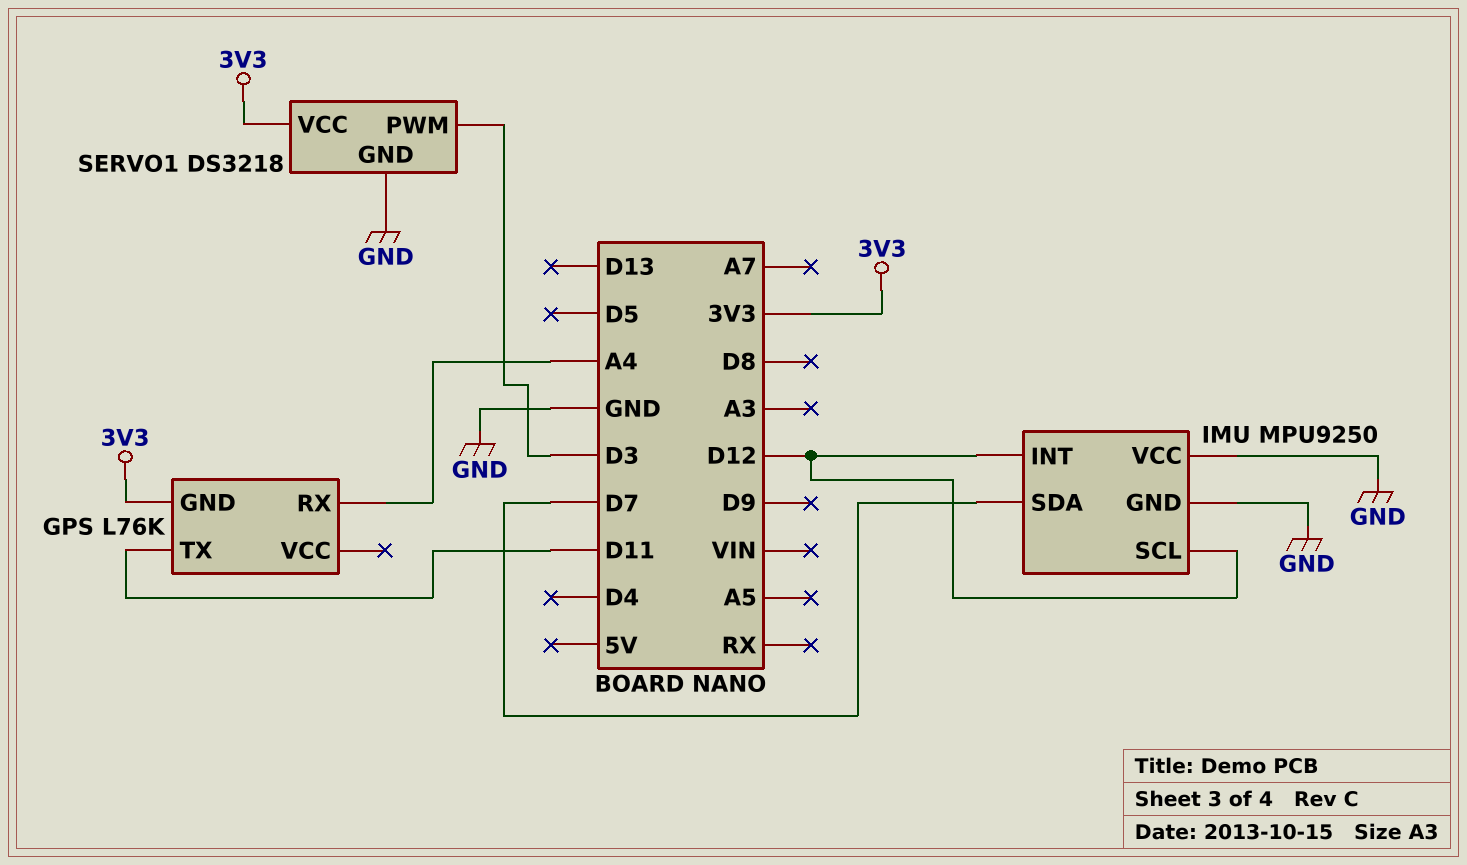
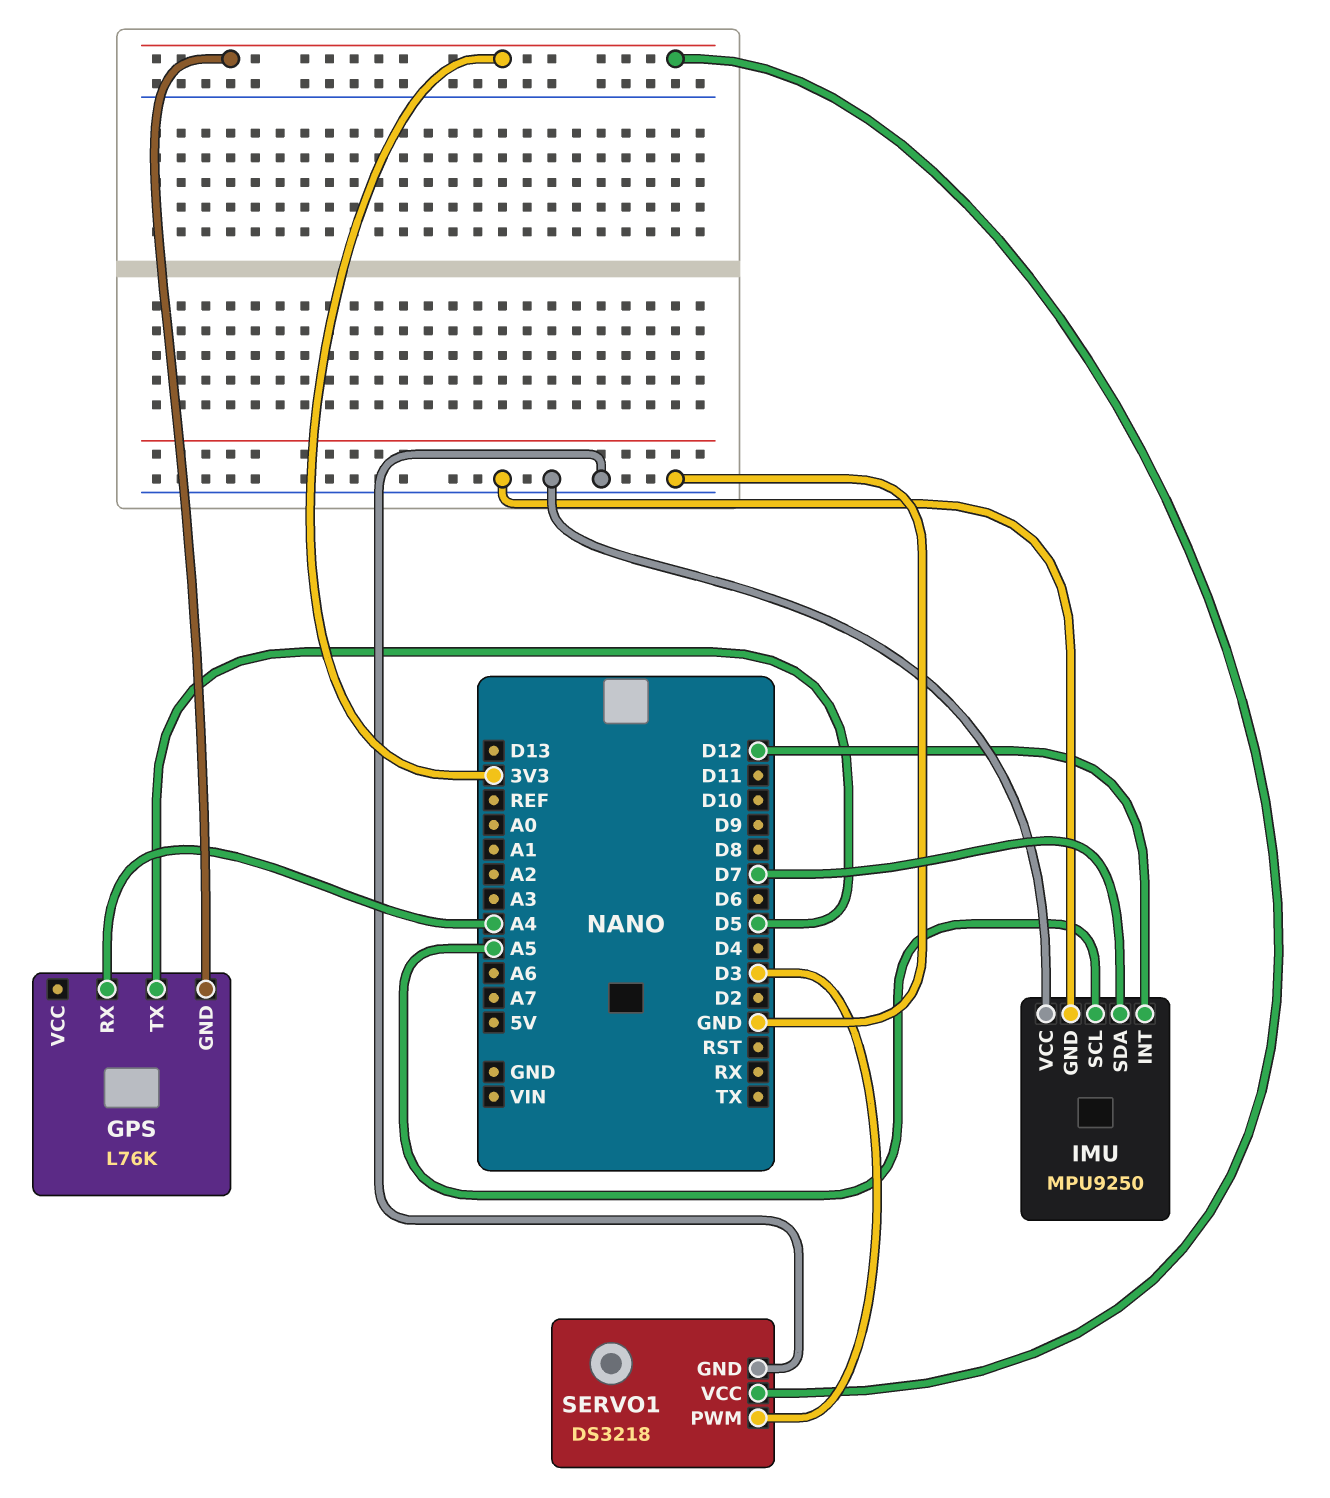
GPS pin TX: D11 -> D5
IMU pin SCL: D12 -> A5

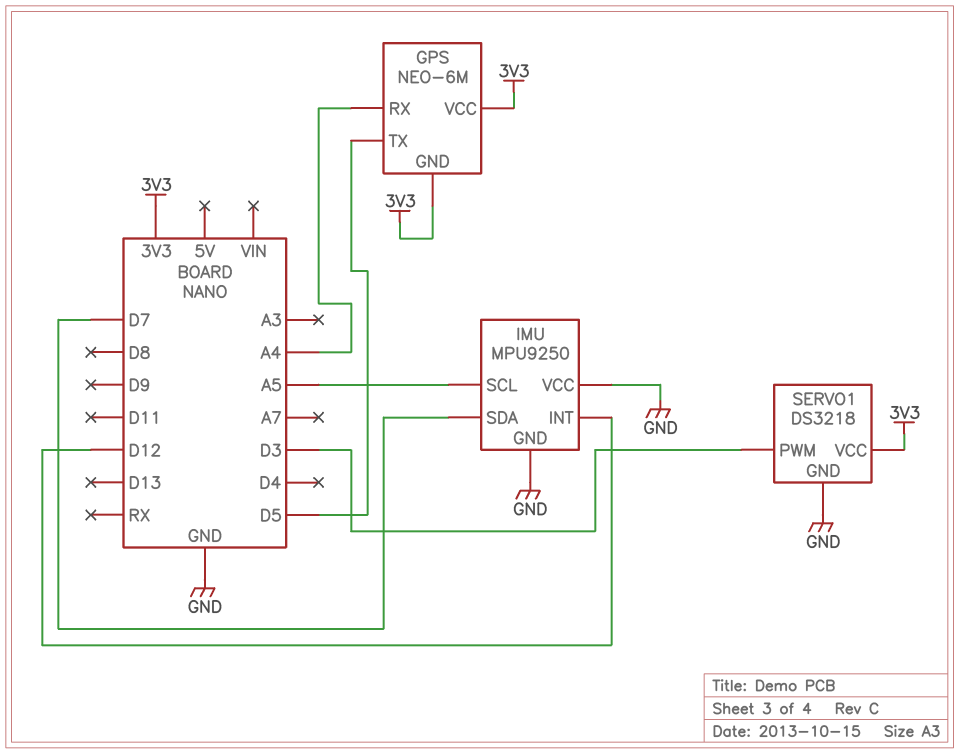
GPS: L76K -> NEO-6M
GPS pin VCC: none -> 3V3

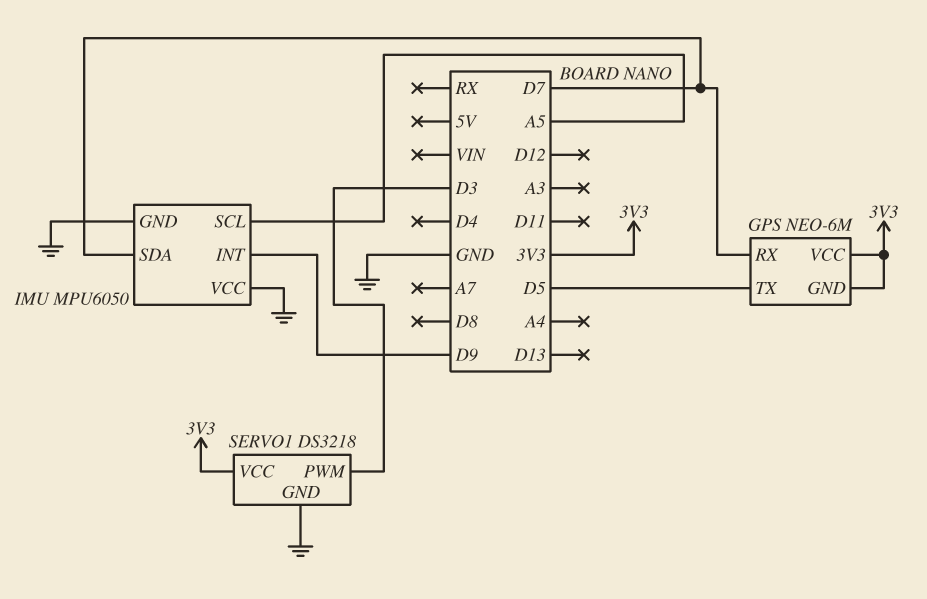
GPS pin RX: A4 -> D7
IMU: MPU9250 -> MPU6050
IMU pin INT: D12 -> D9

